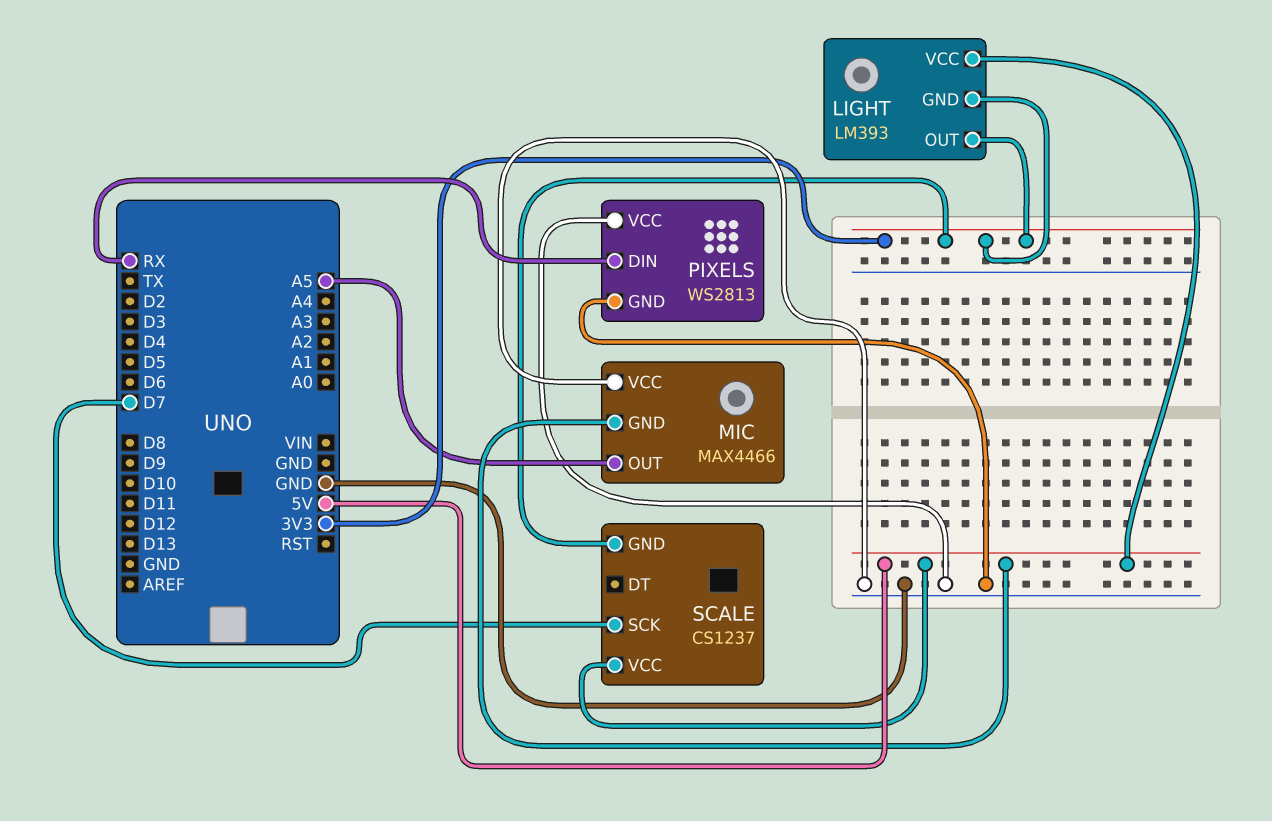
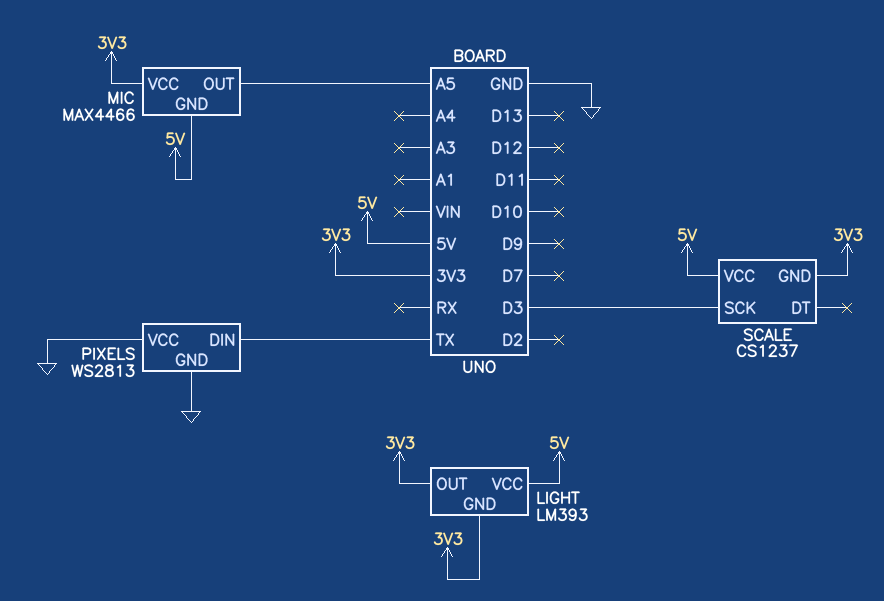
MIC pin VCC: GND -> 3V3
PIXELS pin DIN: RX -> TX
SCALE pin SCK: D7 -> D3

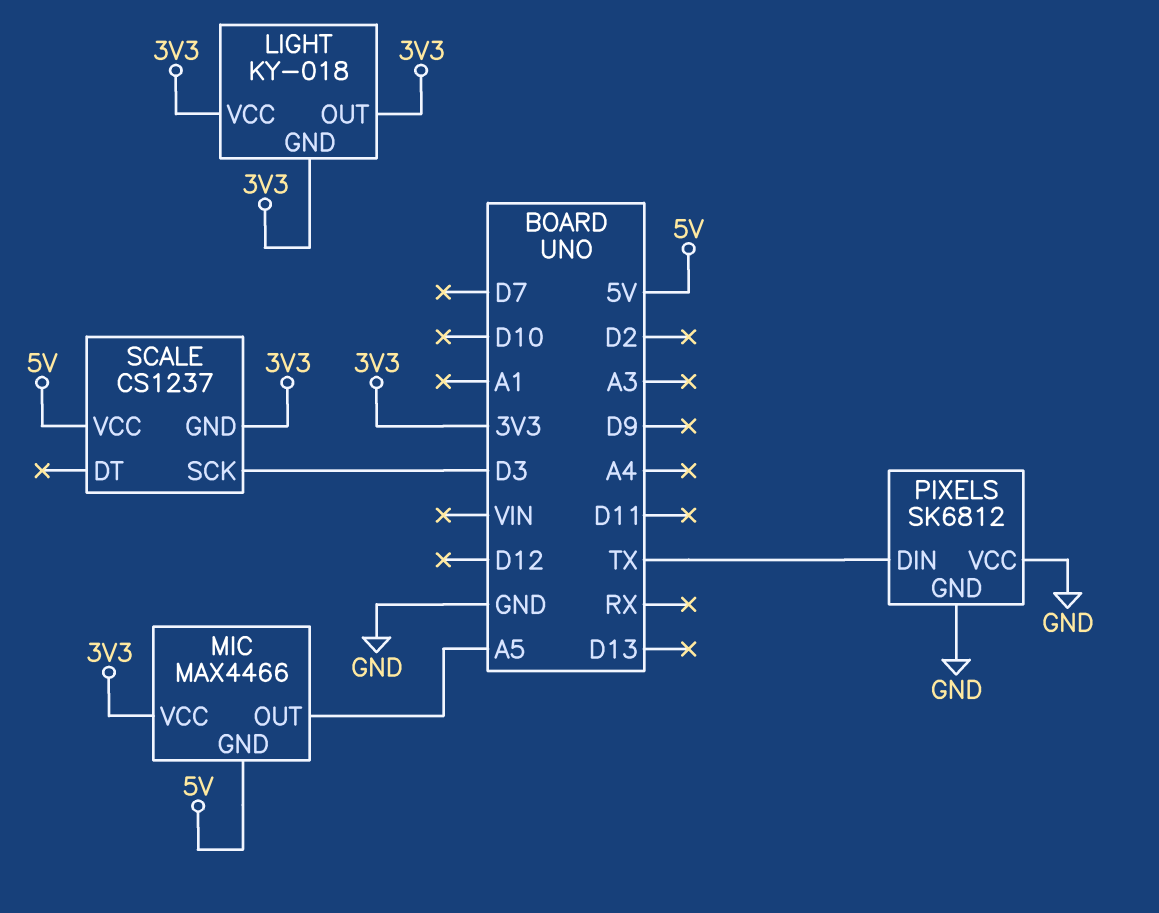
LIGHT: LM393 -> KY-018
LIGHT pin VCC: 5V -> 3V3
PIXELS: WS2813 -> SK6812

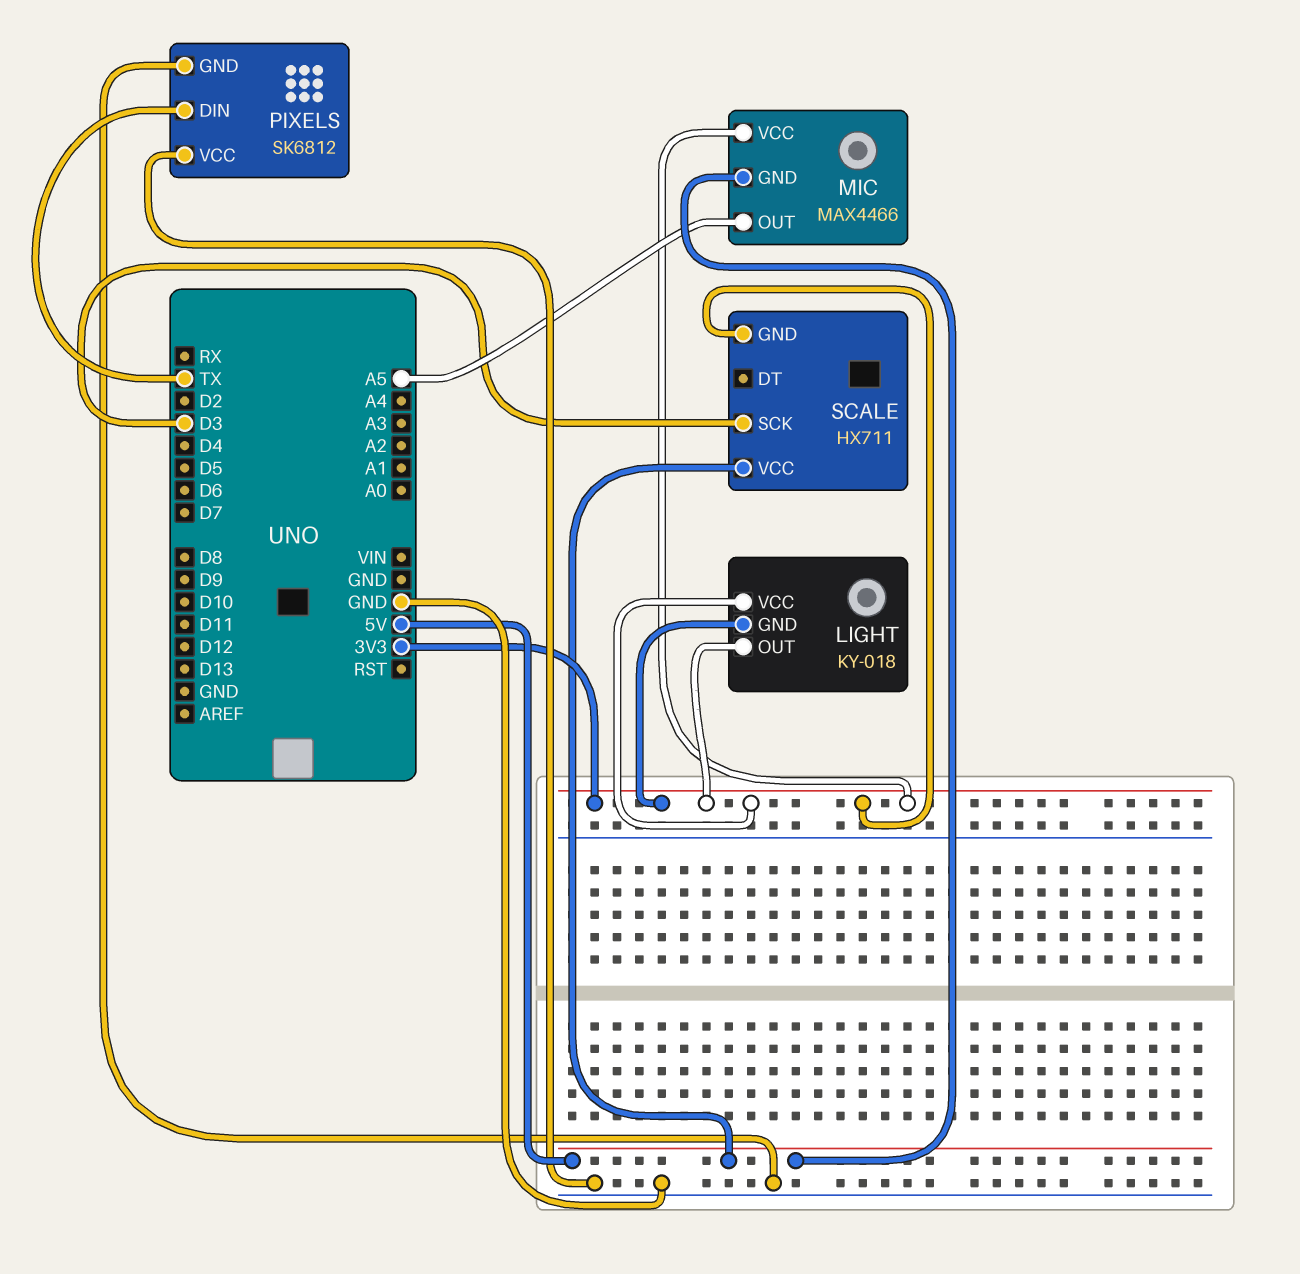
SCALE: CS1237 -> HX711

